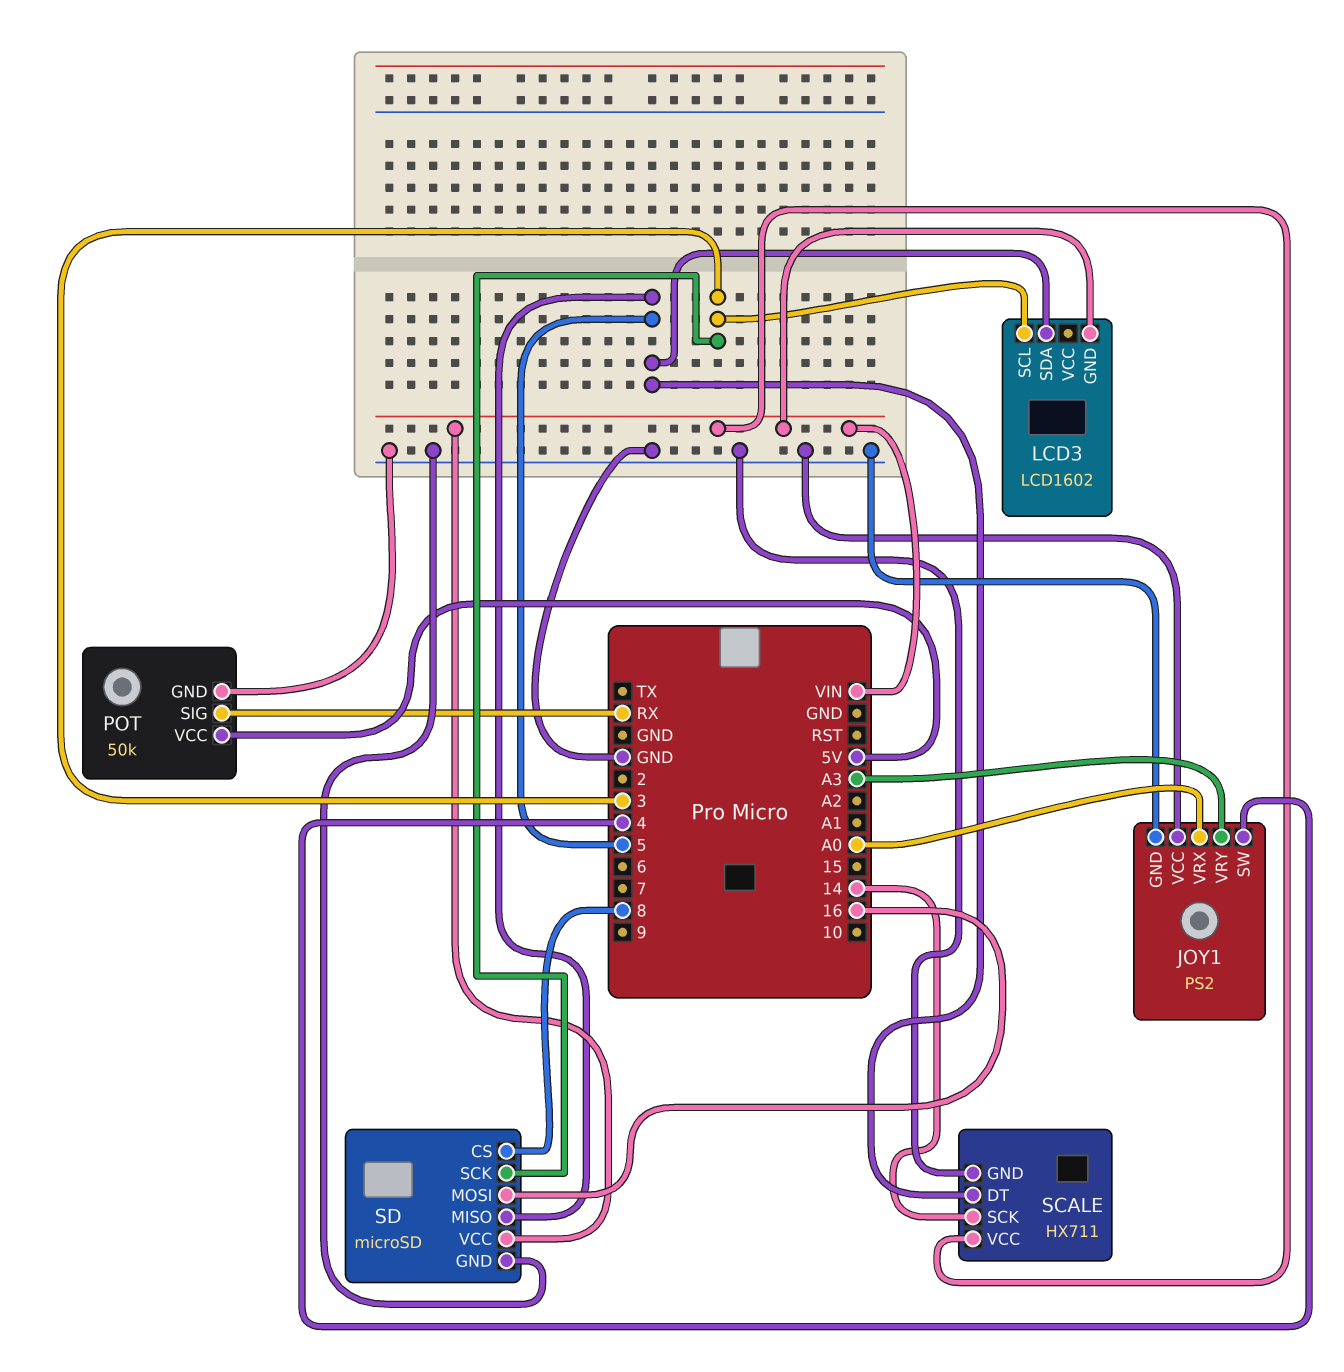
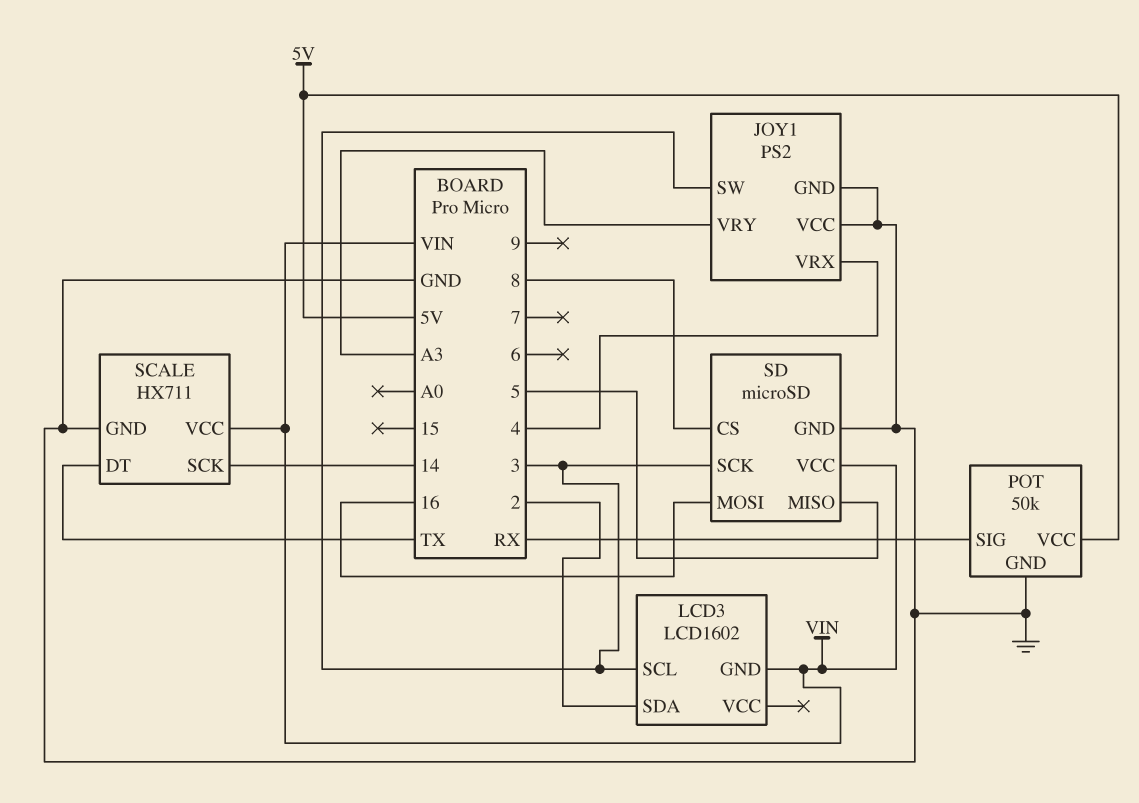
JOY1 pin SW: 4 -> 3
JOY1 pin VRX: A0 -> 4
LCD3 pin SDA: 5 -> 2
SCALE pin DT: 5 -> TX

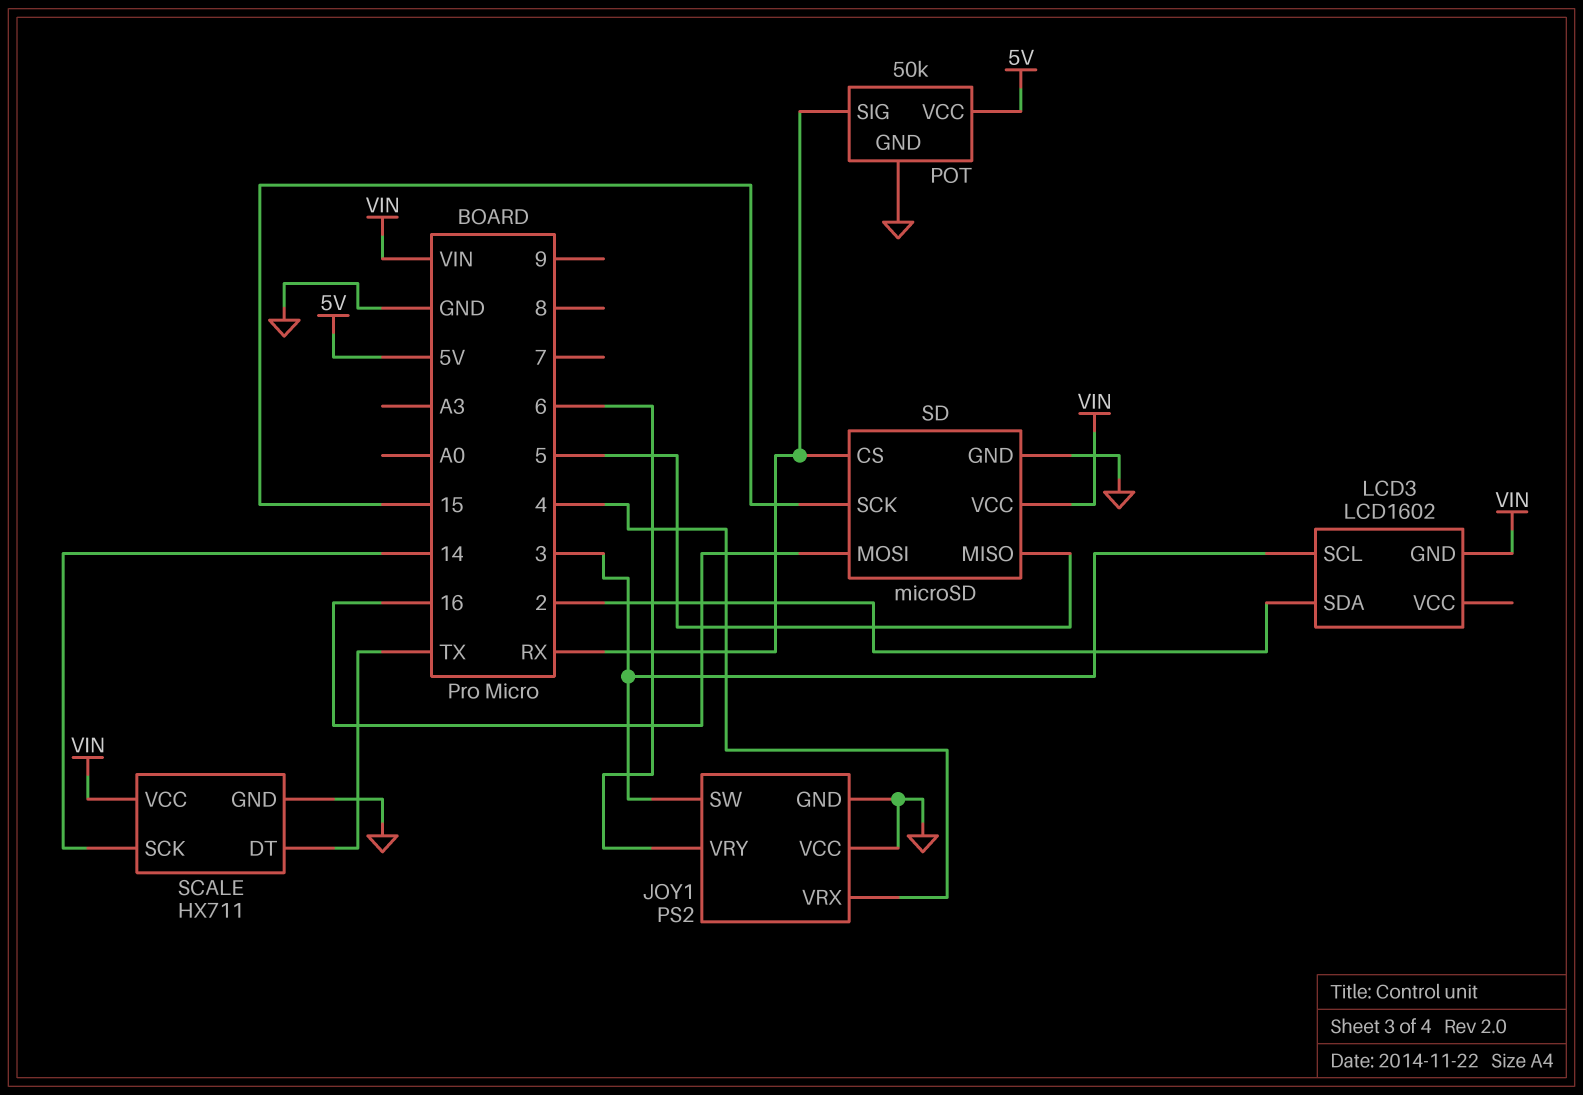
JOY1 pin VRY: A3 -> 6
SD pin CS: 8 -> RX
SD pin SCK: 3 -> 15

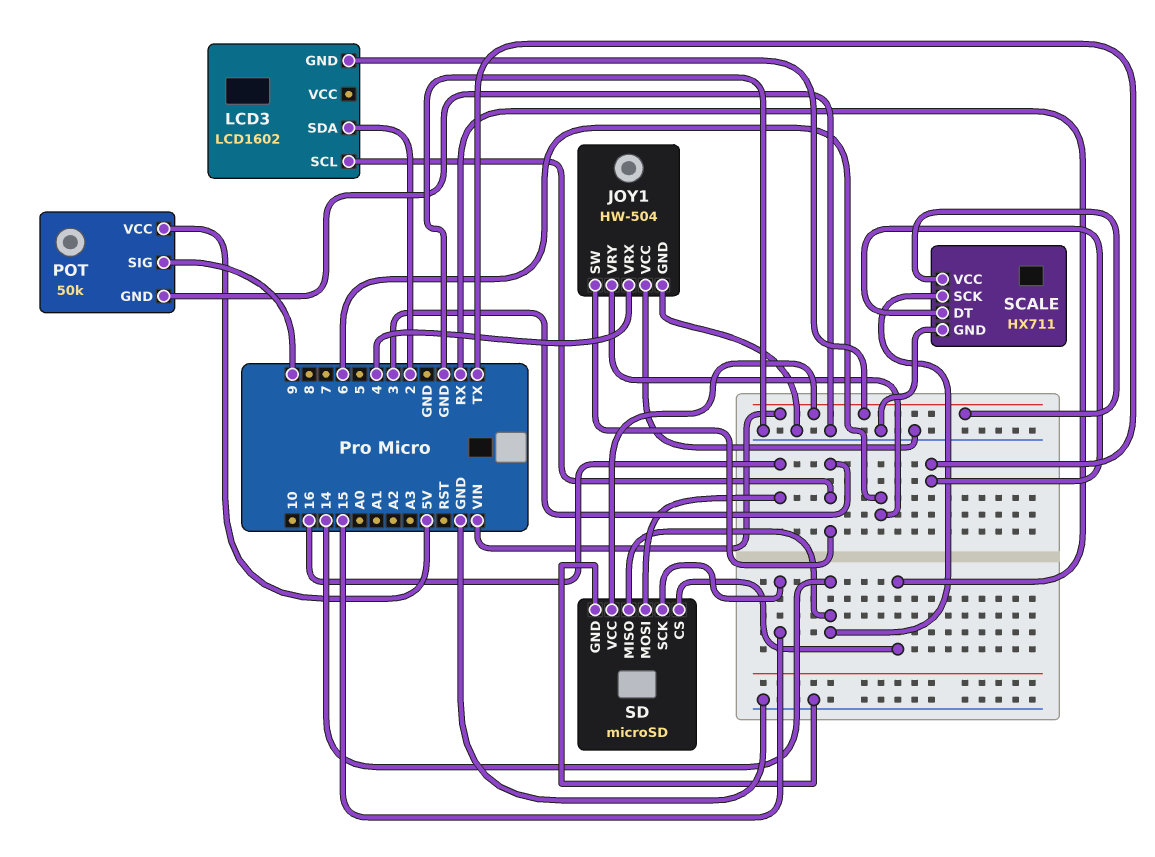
JOY1: PS2 -> HW-504
POT pin SIG: RX -> 9
SD pin MISO: 5 -> 14

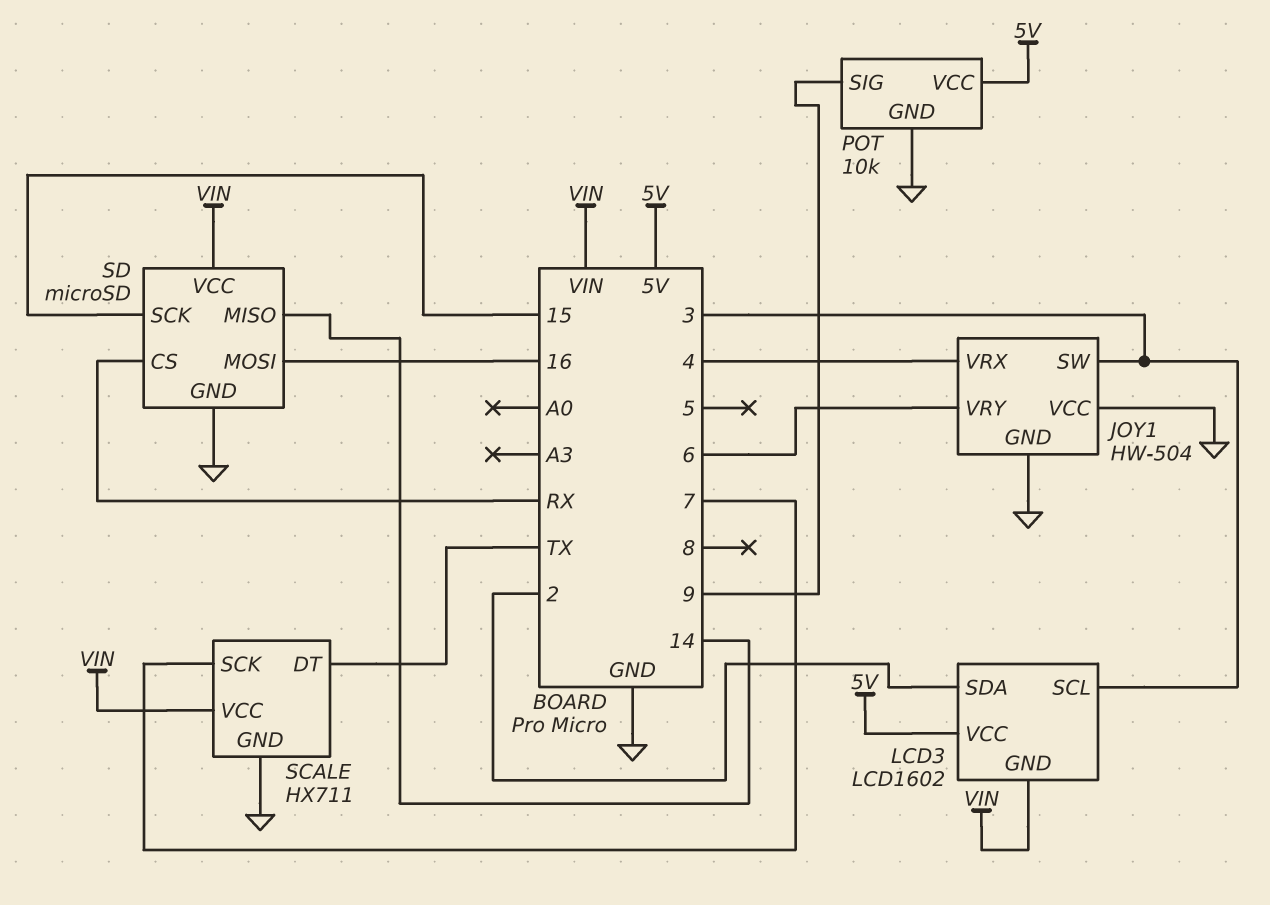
LCD3 pin VCC: none -> 5V
POT: 50k -> 10k
SCALE pin SCK: 14 -> 7

